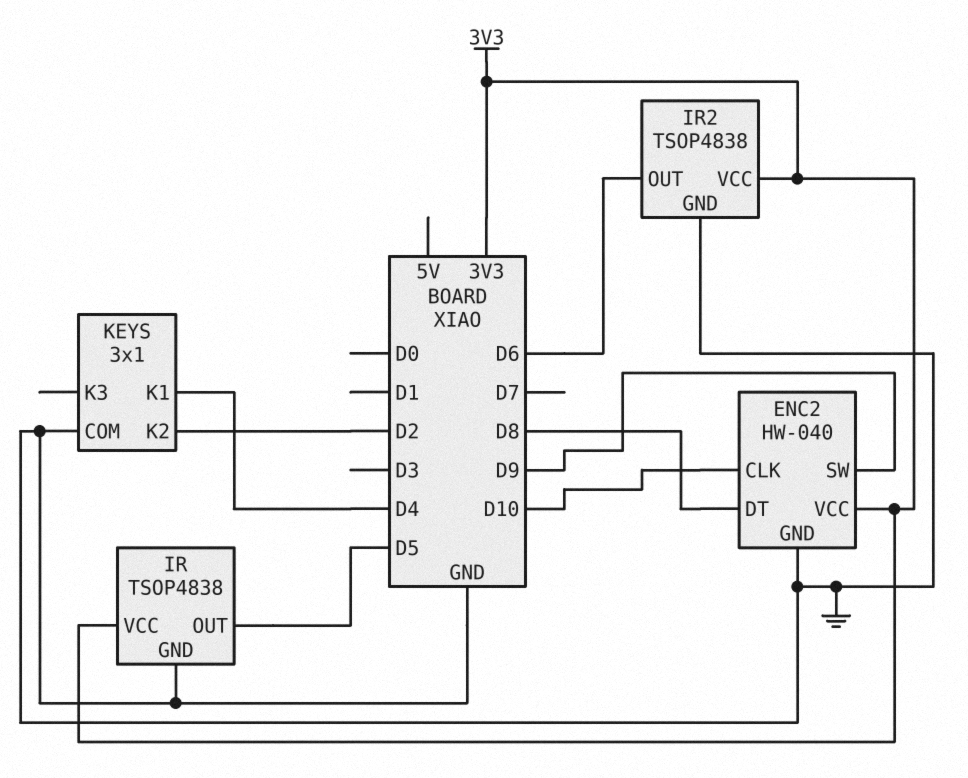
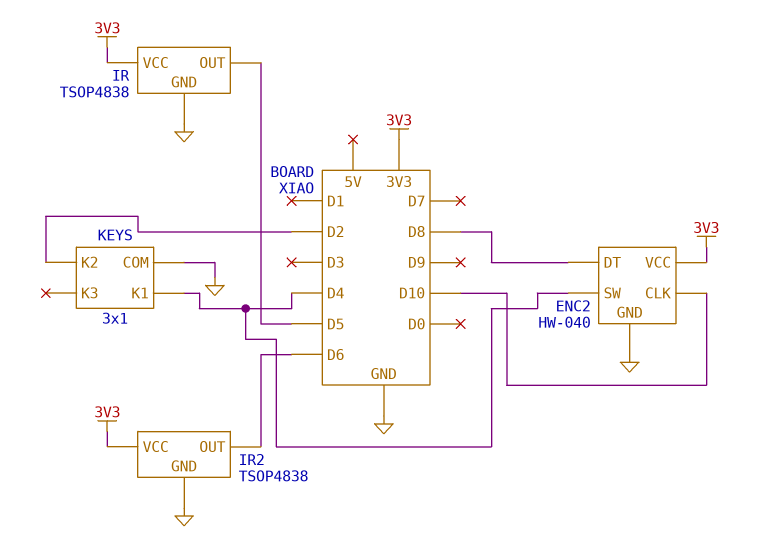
ENC2 pin SW: D9 -> D4

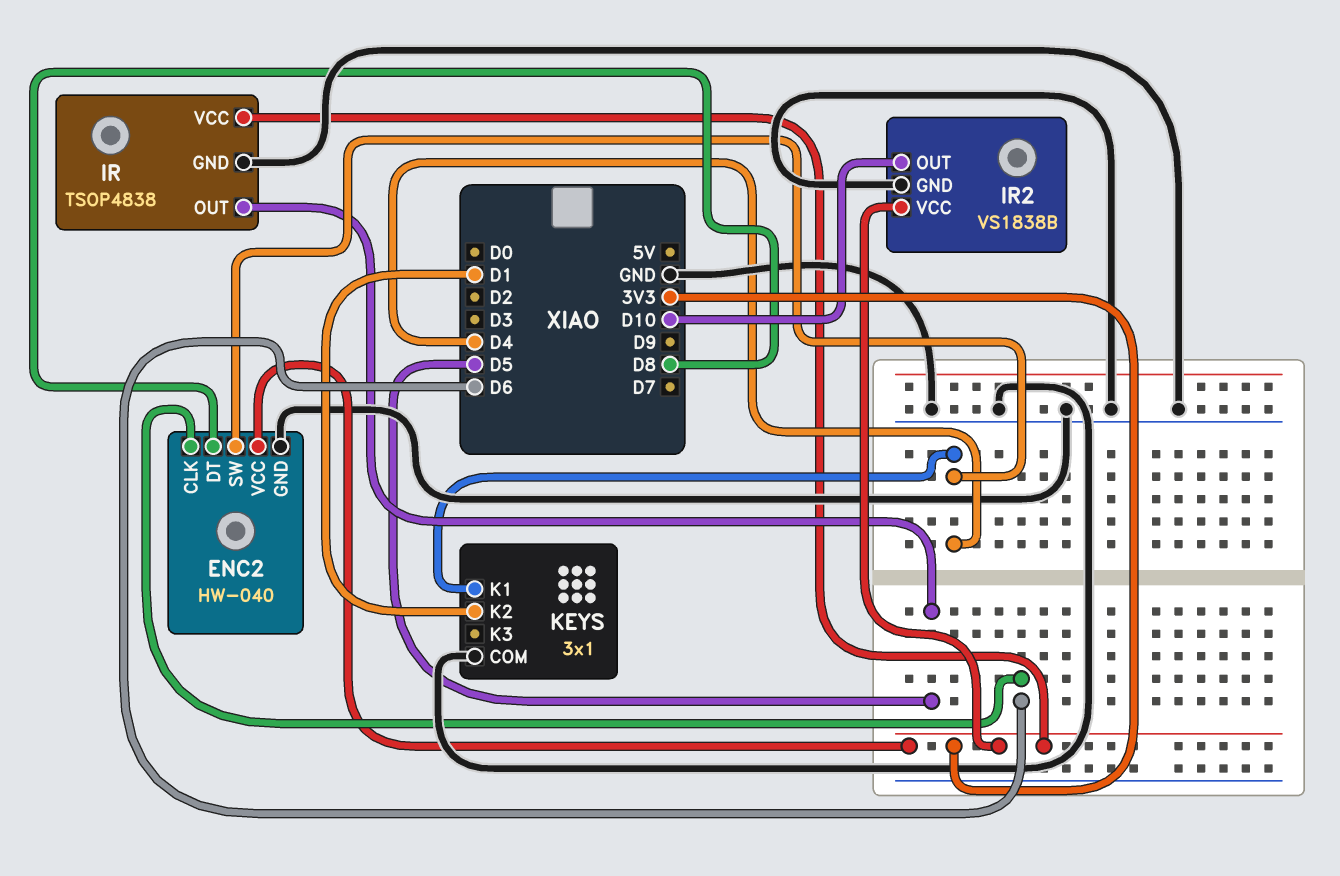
ENC2 pin CLK: D10 -> D6
IR2: TSOP4838 -> VS1838B
IR2 pin OUT: D6 -> D10
KEYS pin K2: D2 -> D1

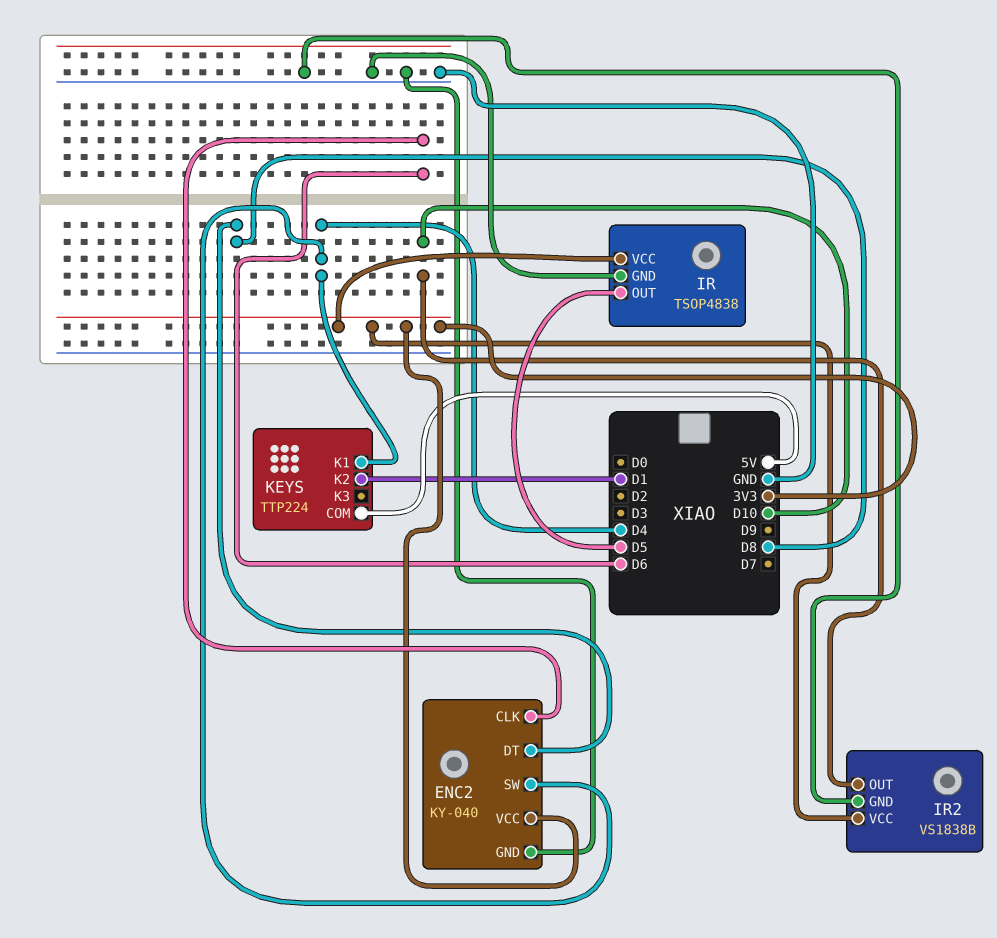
ENC2: HW-040 -> KY-040
KEYS: 3x1 -> TTP224
KEYS pin COM: GND -> 5V

